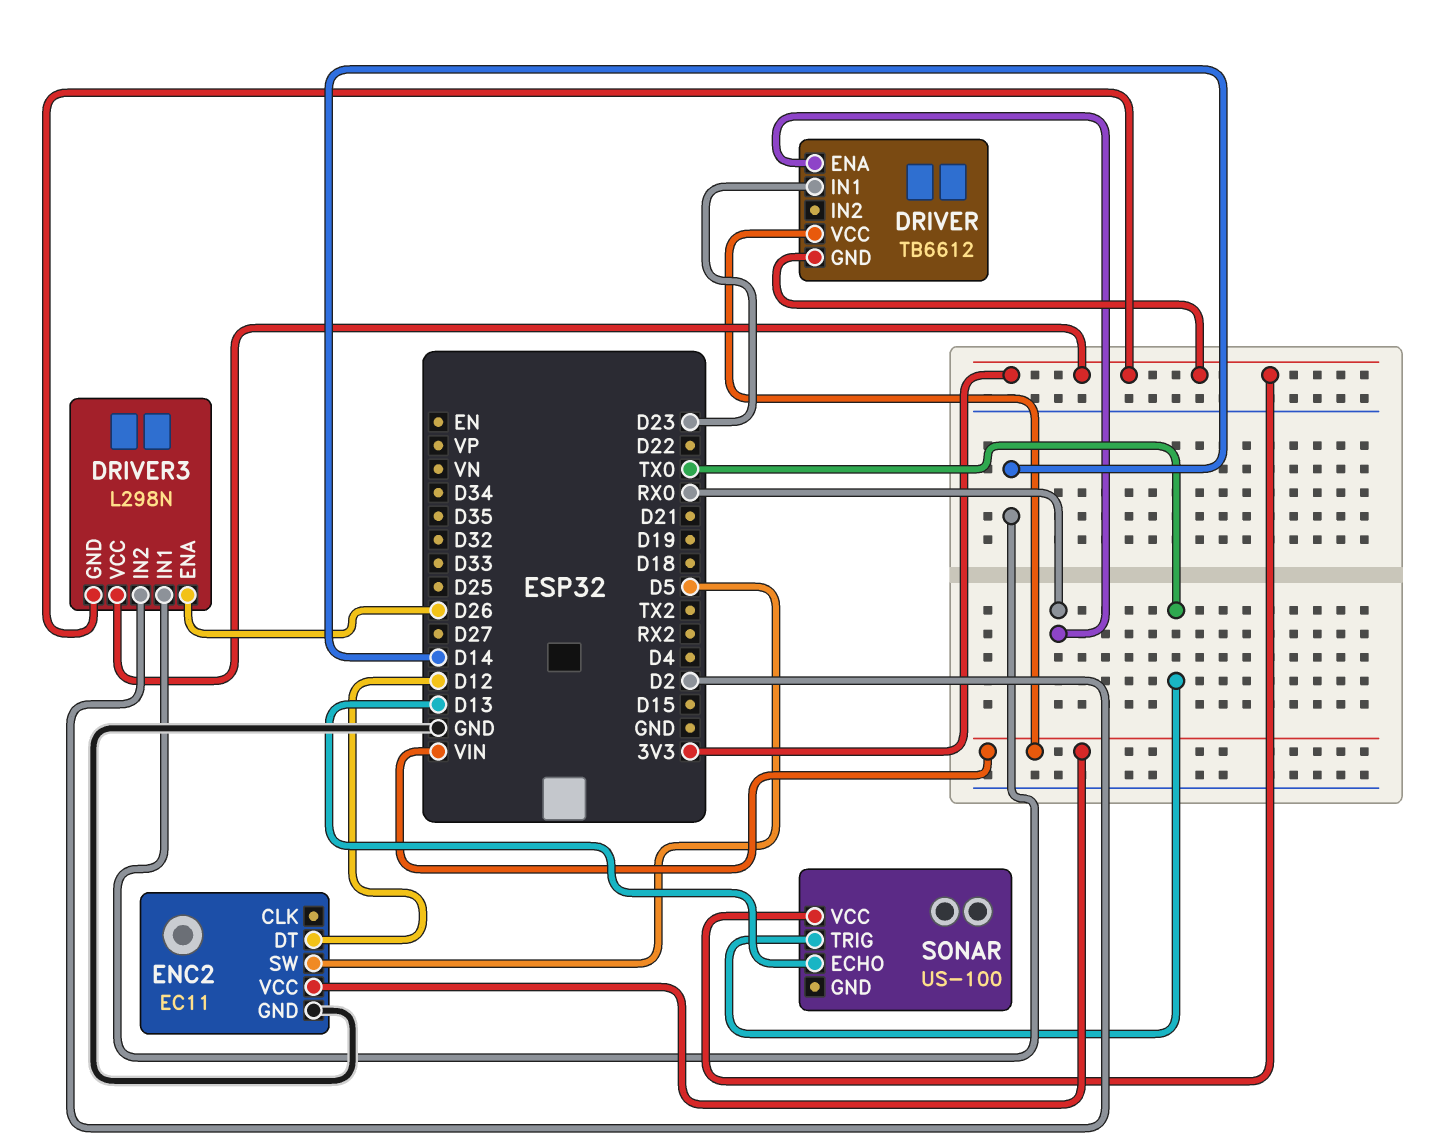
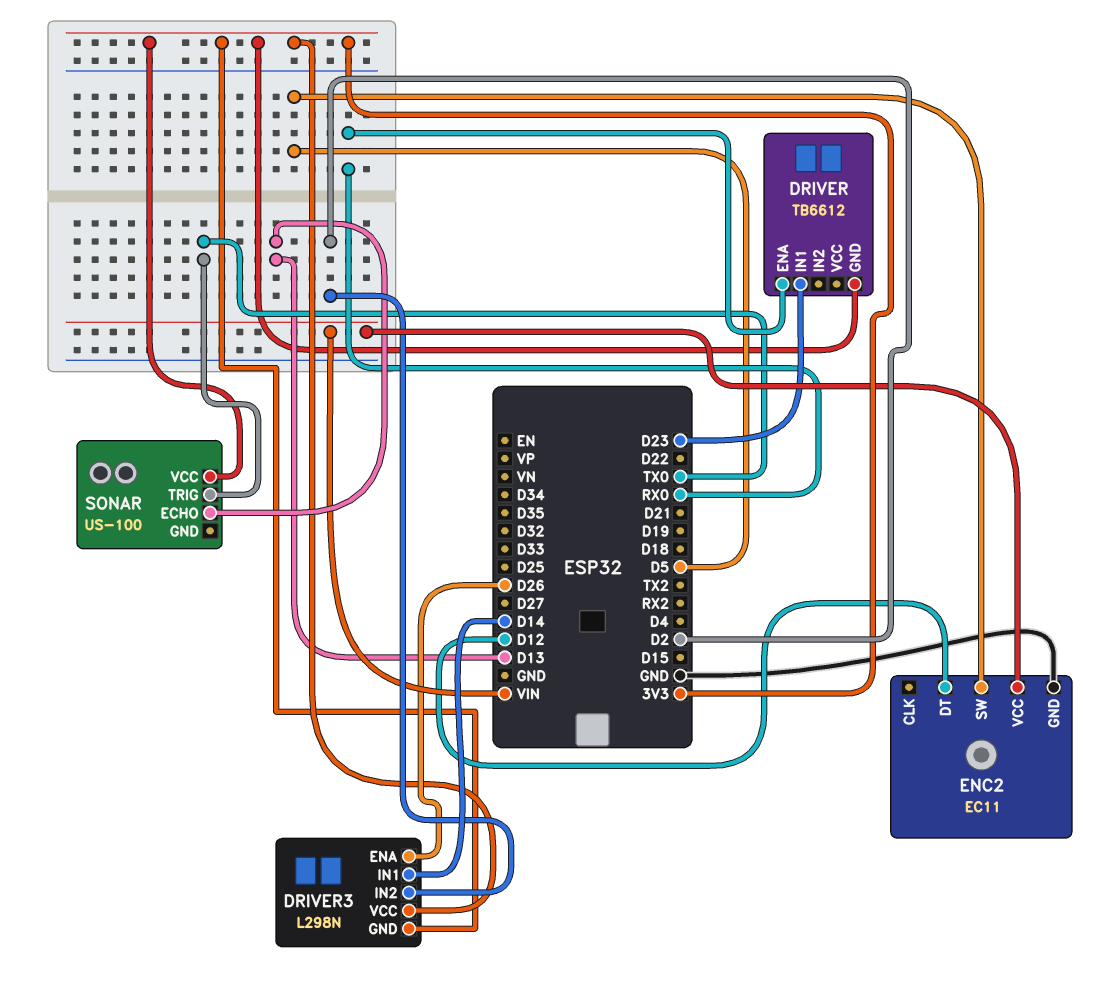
DRIVER pin VCC: VIN -> none

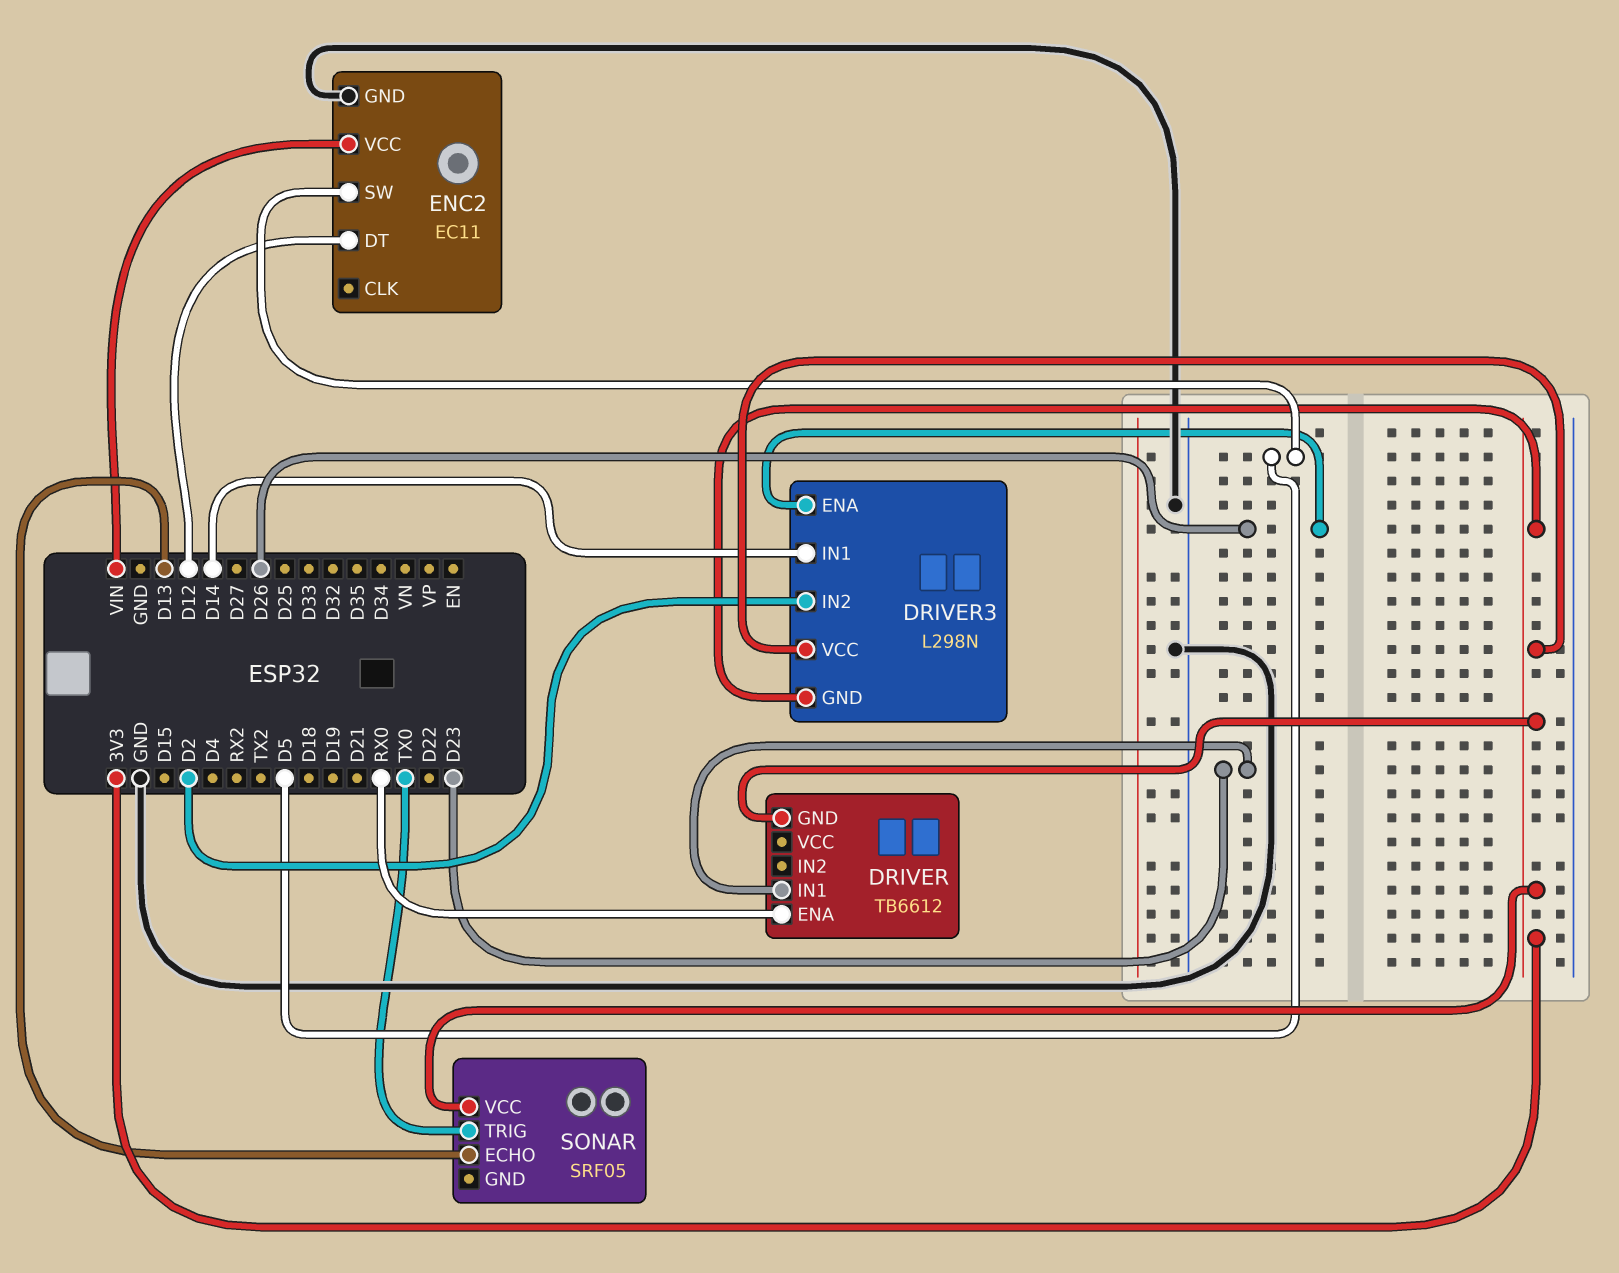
SONAR: US-100 -> SRF05

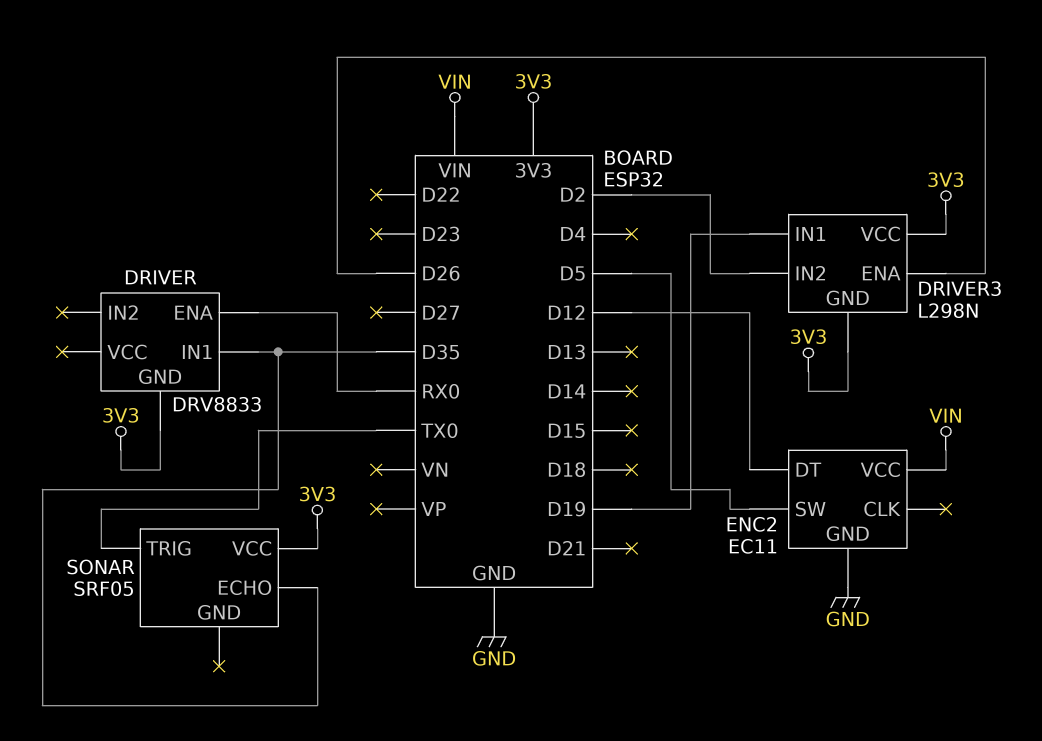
DRIVER: TB6612 -> DRV8833
DRIVER pin IN1: D23 -> D35
DRIVER3 pin IN1: D14 -> D19
SONAR pin ECHO: D13 -> D35

